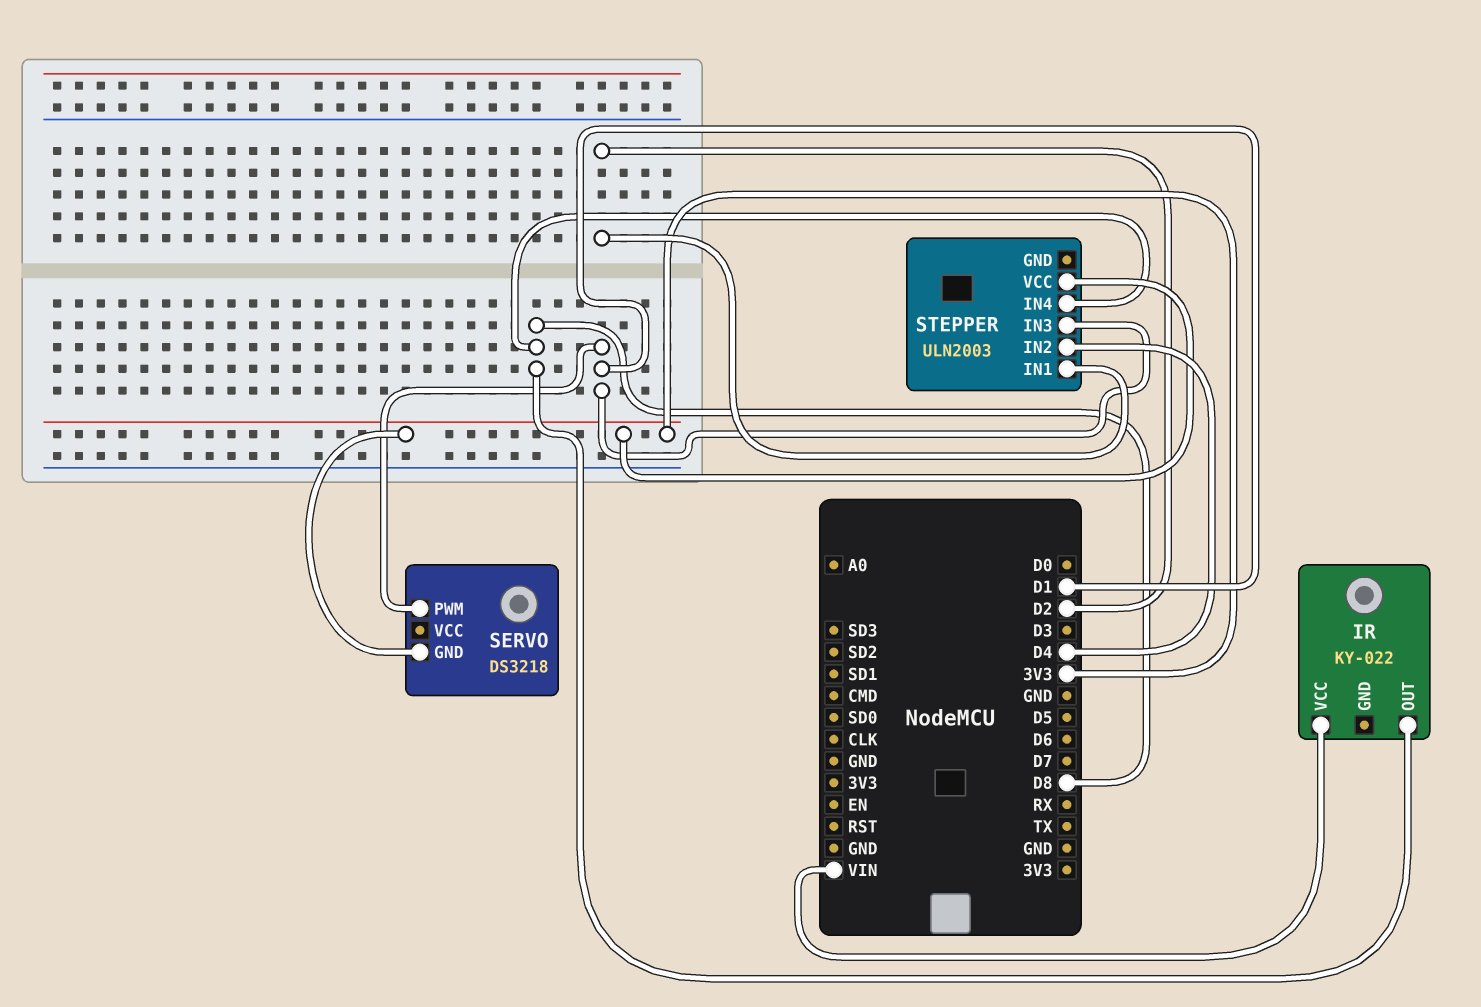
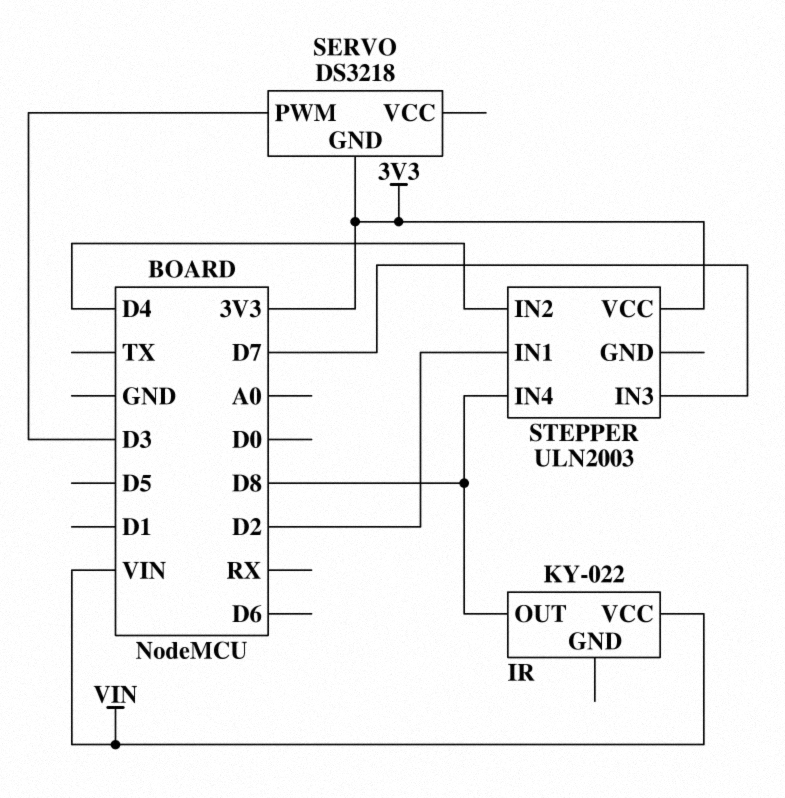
SERVO pin PWM: D1 -> D3
STEPPER pin IN3: D1 -> D7

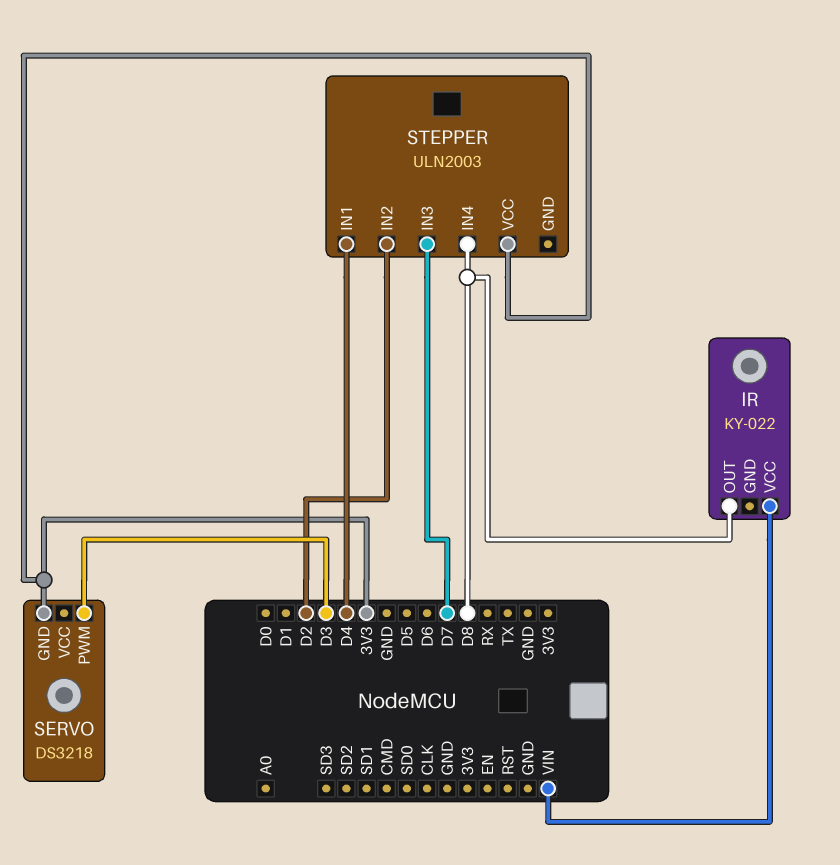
STEPPER pin IN1: D2 -> D4
STEPPER pin IN2: D4 -> D2

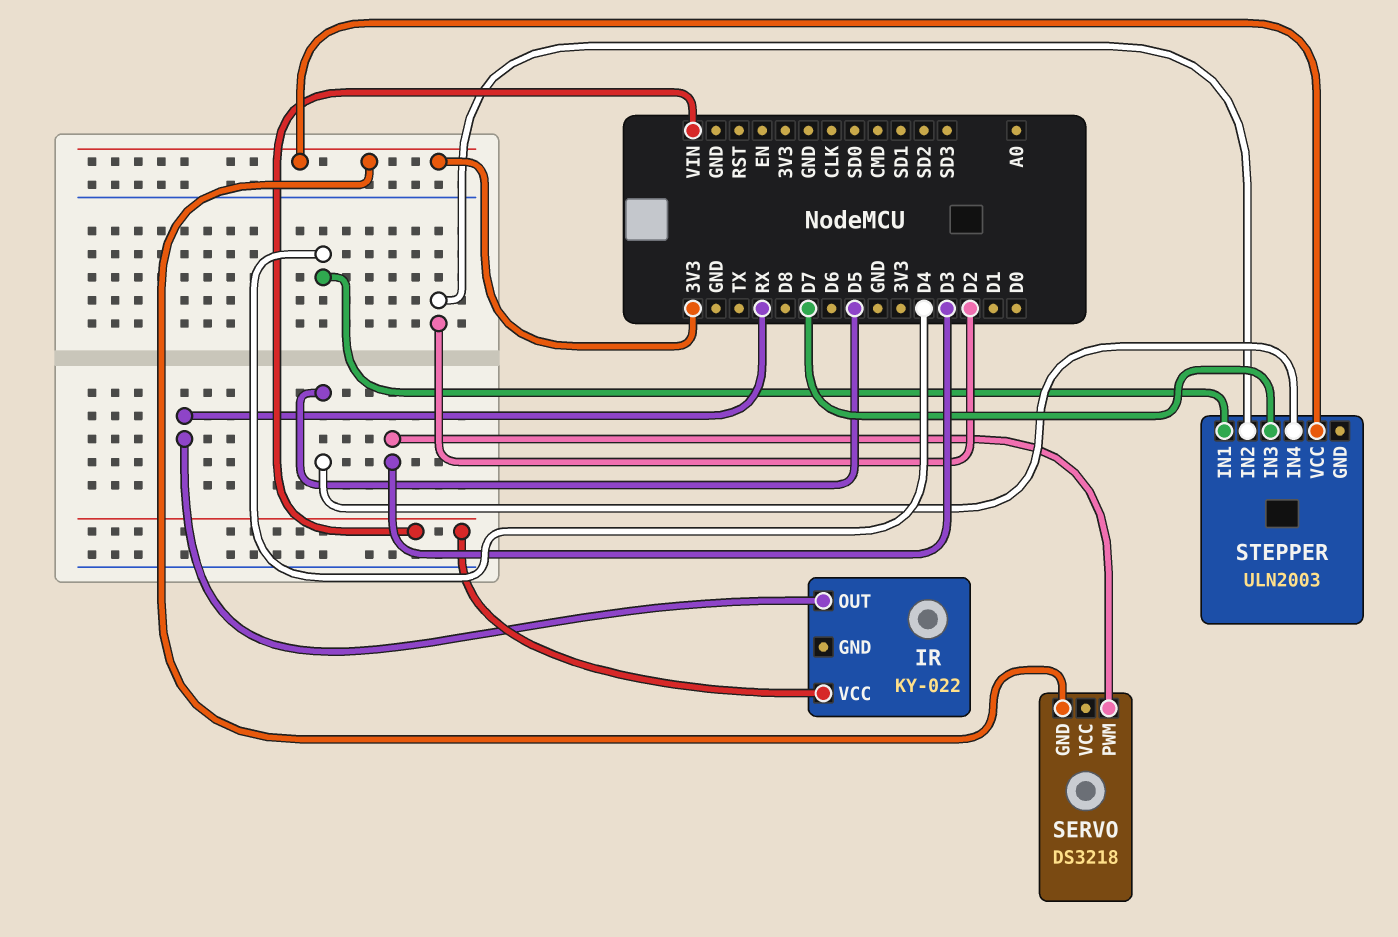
IR pin OUT: D8 -> RX
STEPPER pin IN4: D8 -> D5

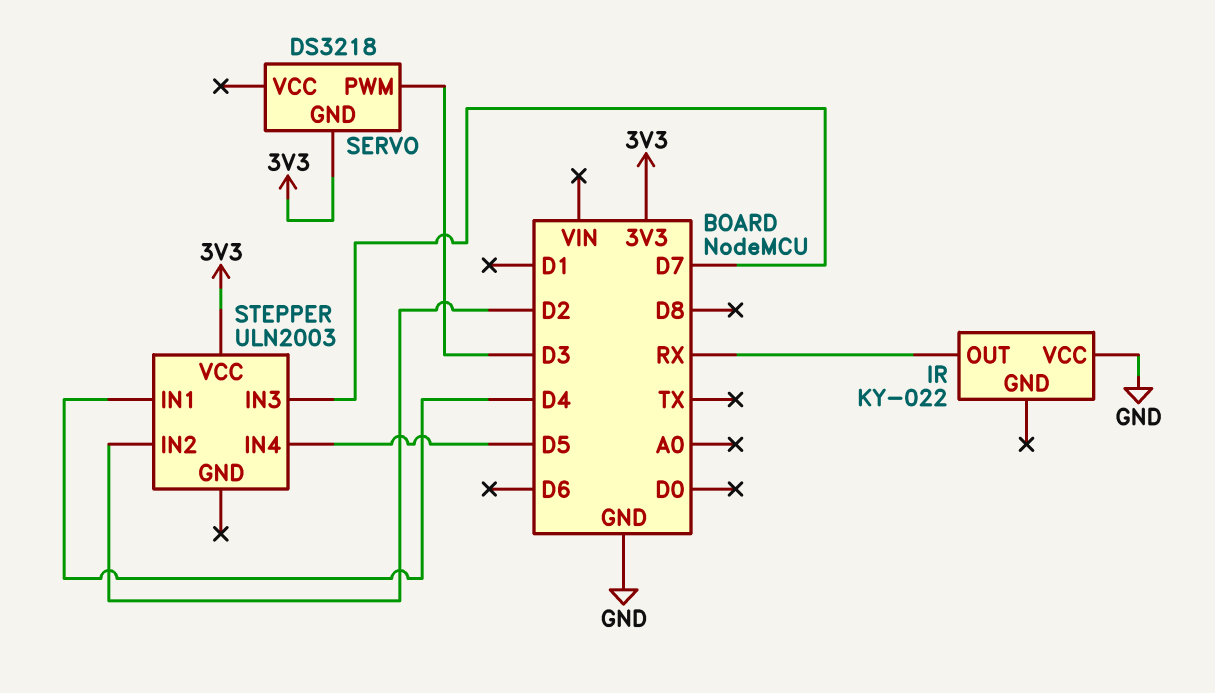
IR pin VCC: VIN -> GND

